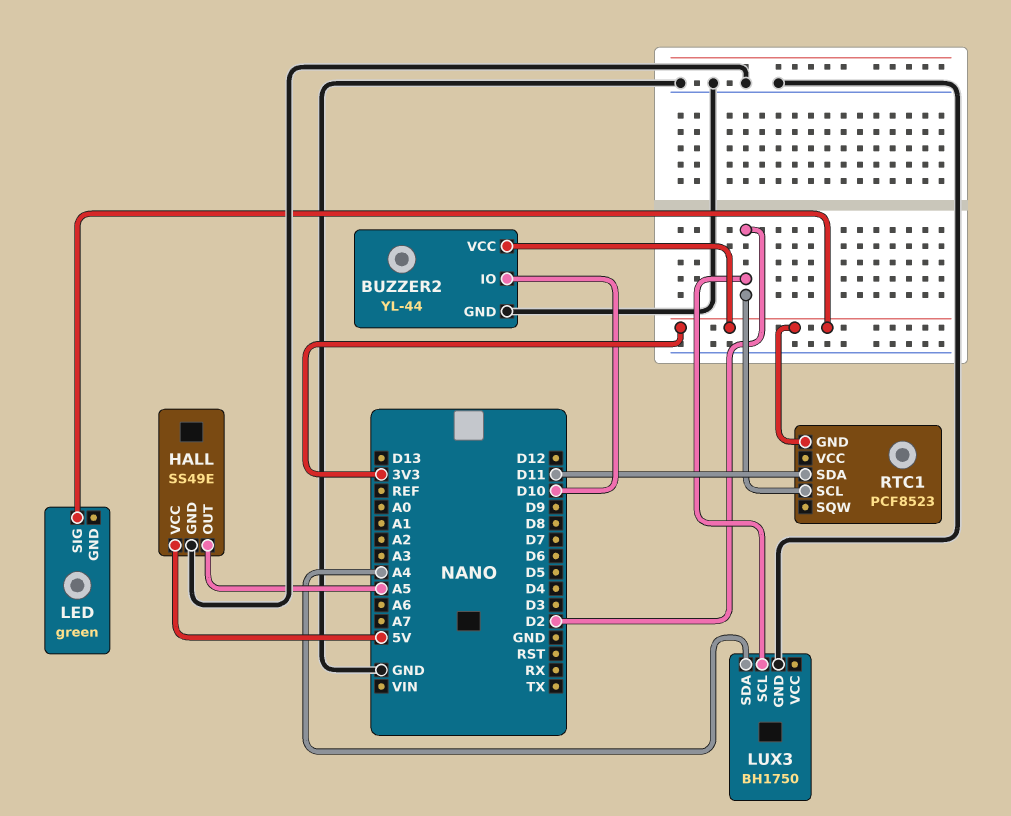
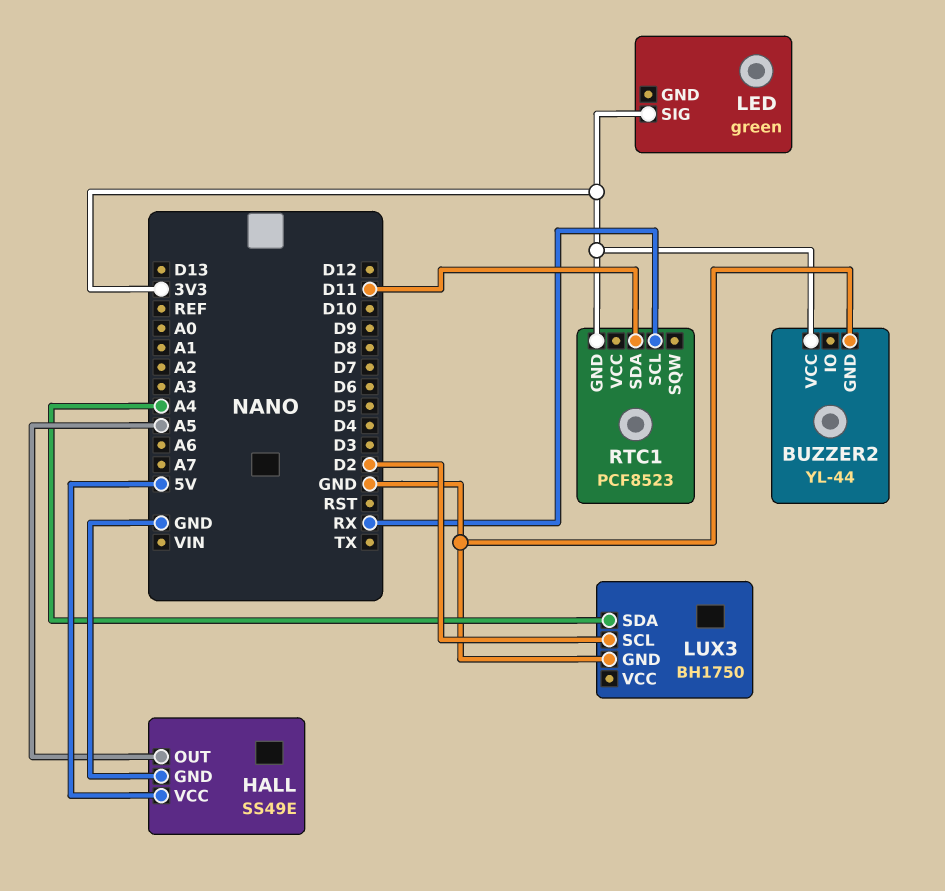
BUZZER2 pin IO: D10 -> none
RTC1 pin SCL: D2 -> RX

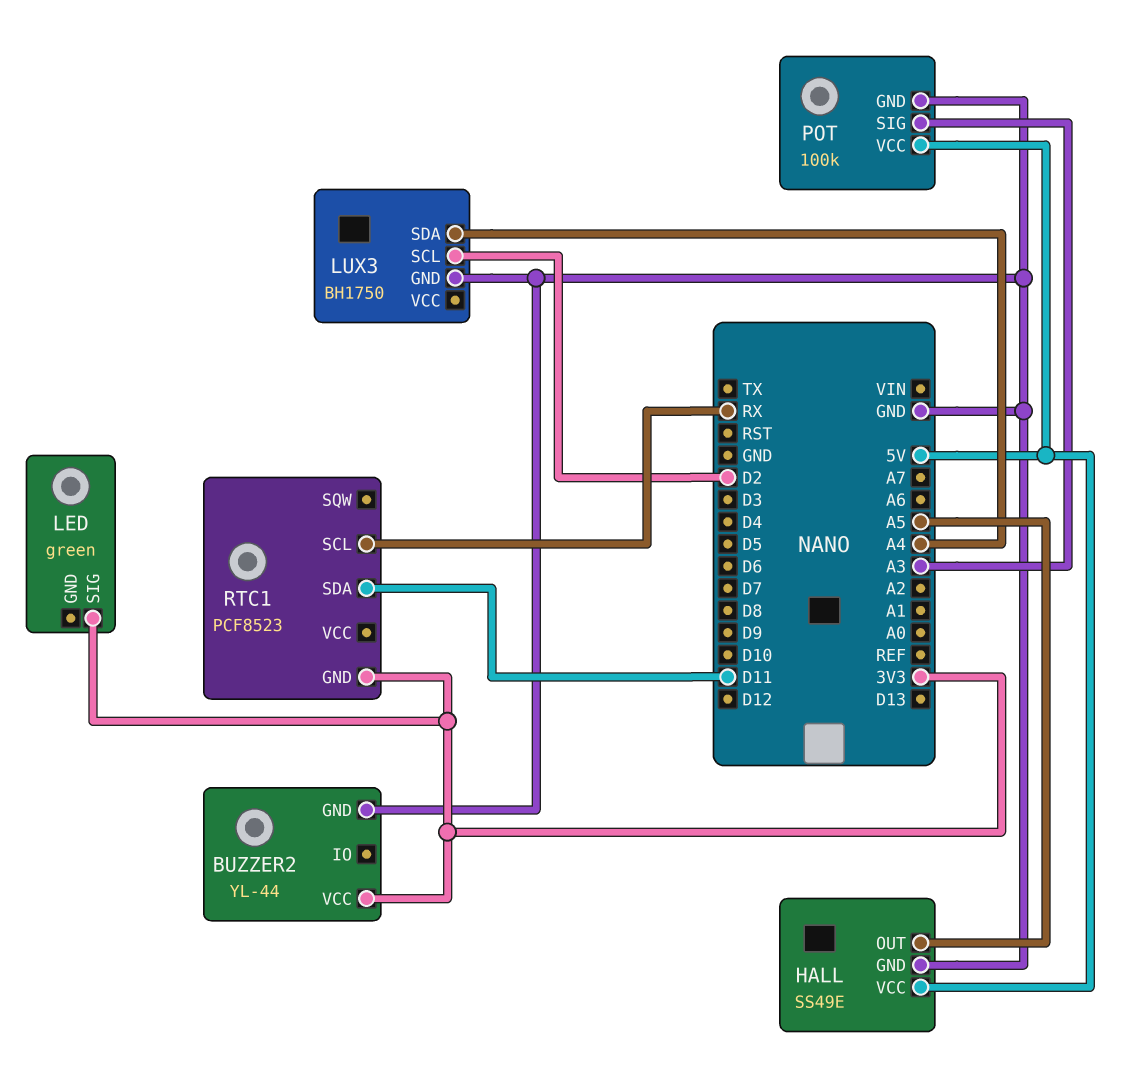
POT: none -> 100k
POT pin GND: none -> GND
POT pin SIG: none -> A3
POT pin VCC: none -> 5V

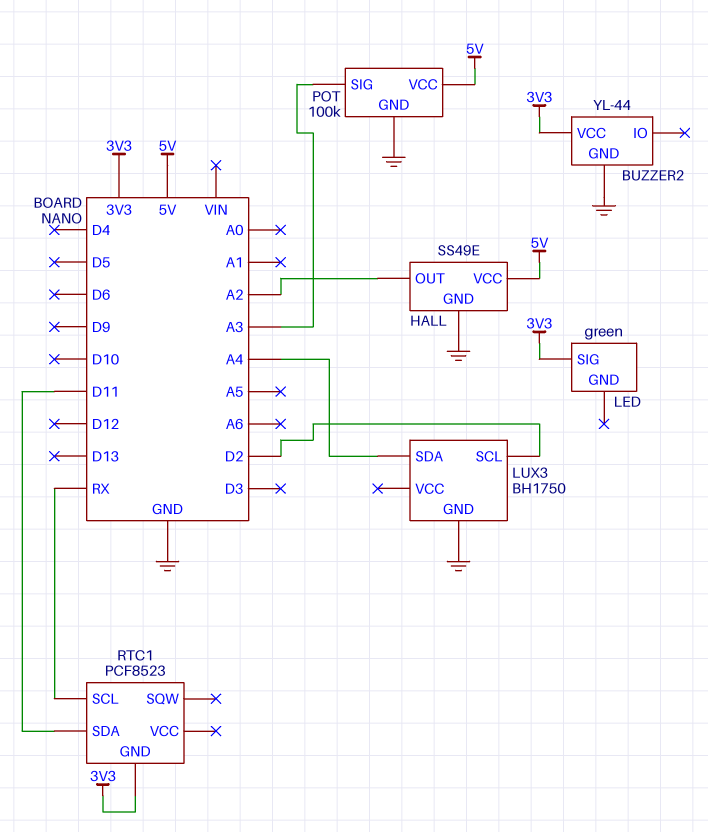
HALL pin OUT: A5 -> A2

